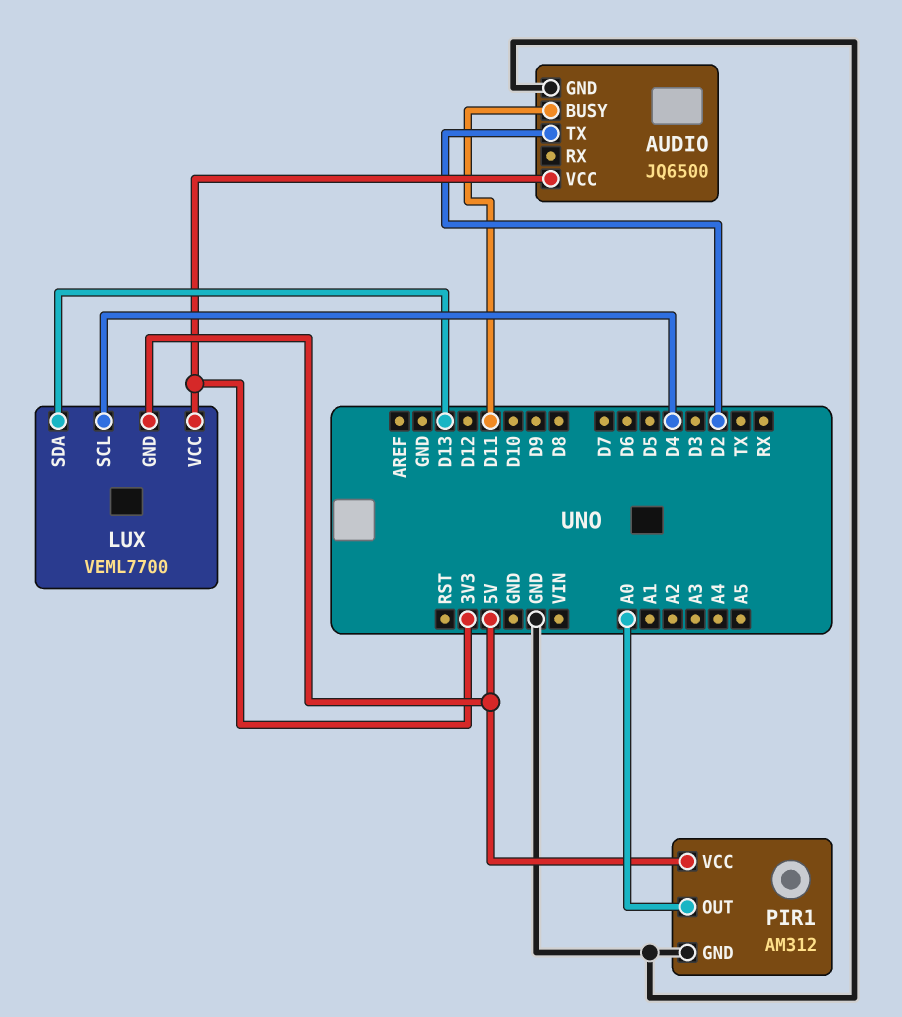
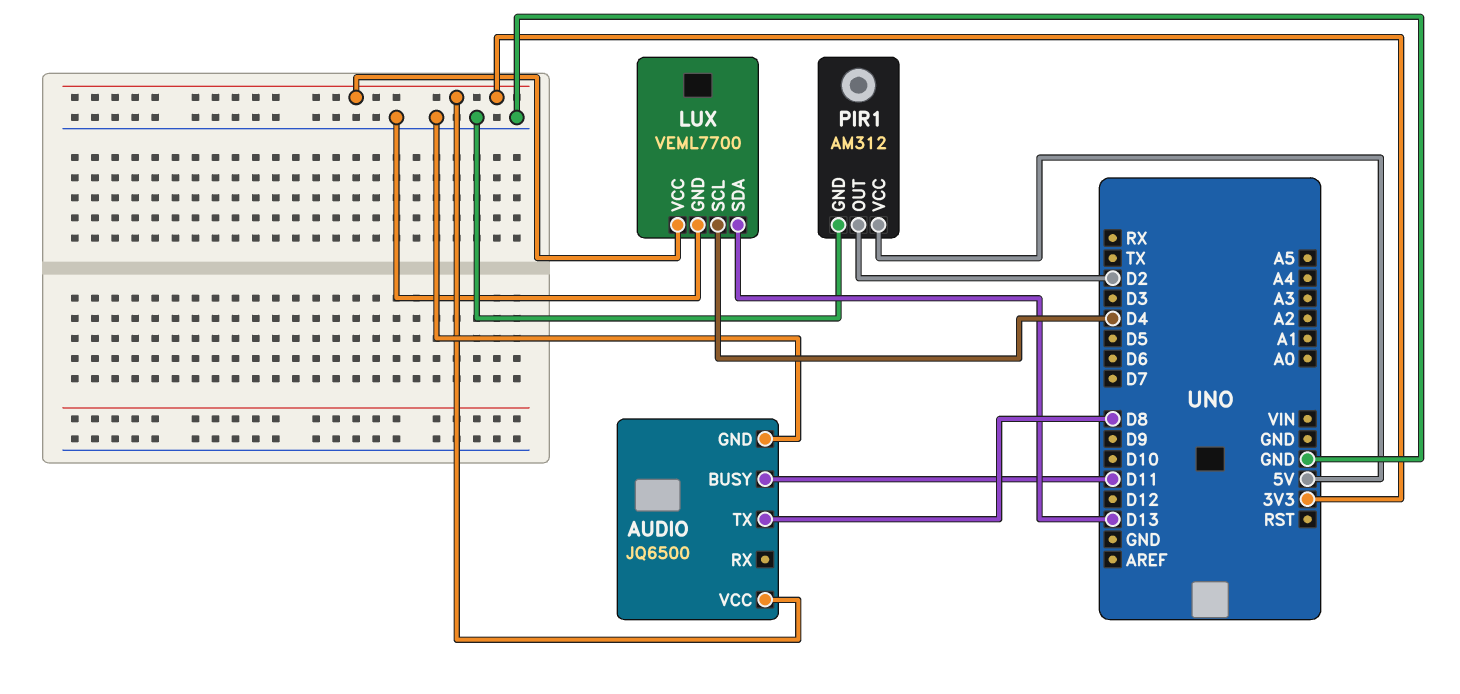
AUDIO pin TX: D2 -> D8
LUX pin GND: 5V -> GND
PIR1 pin OUT: A0 -> D2

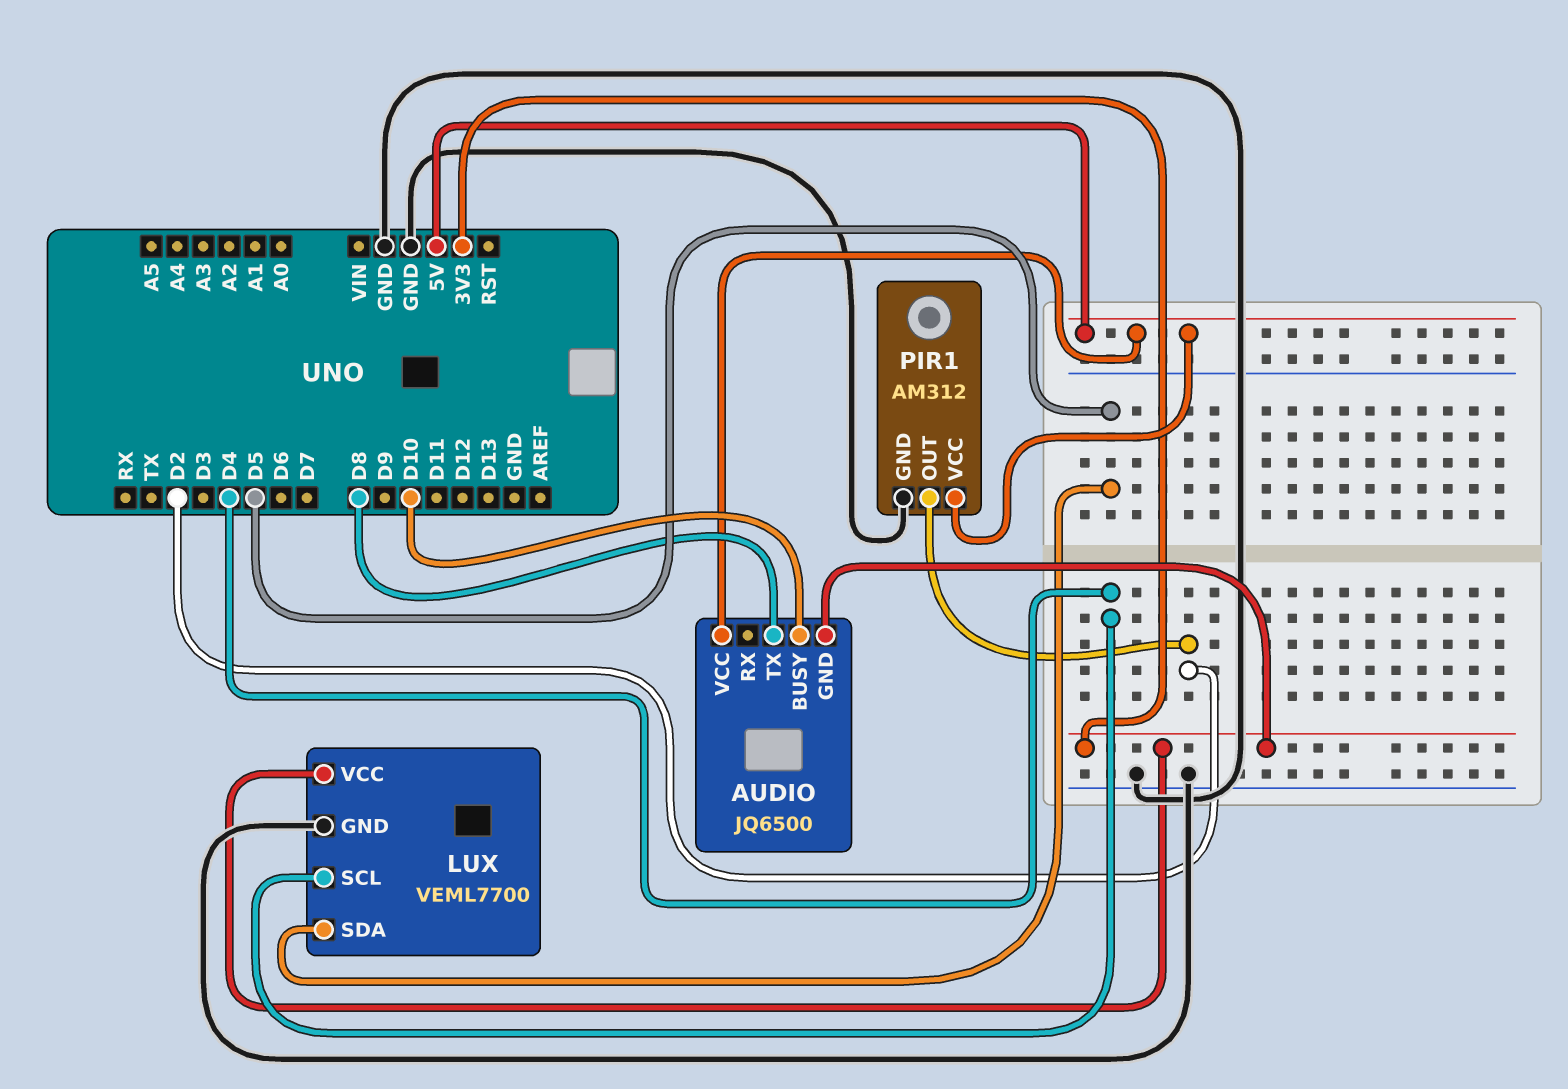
AUDIO pin BUSY: D11 -> D10
AUDIO pin GND: GND -> 3V3
AUDIO pin VCC: 3V3 -> 5V
LUX pin SDA: D13 -> D5

